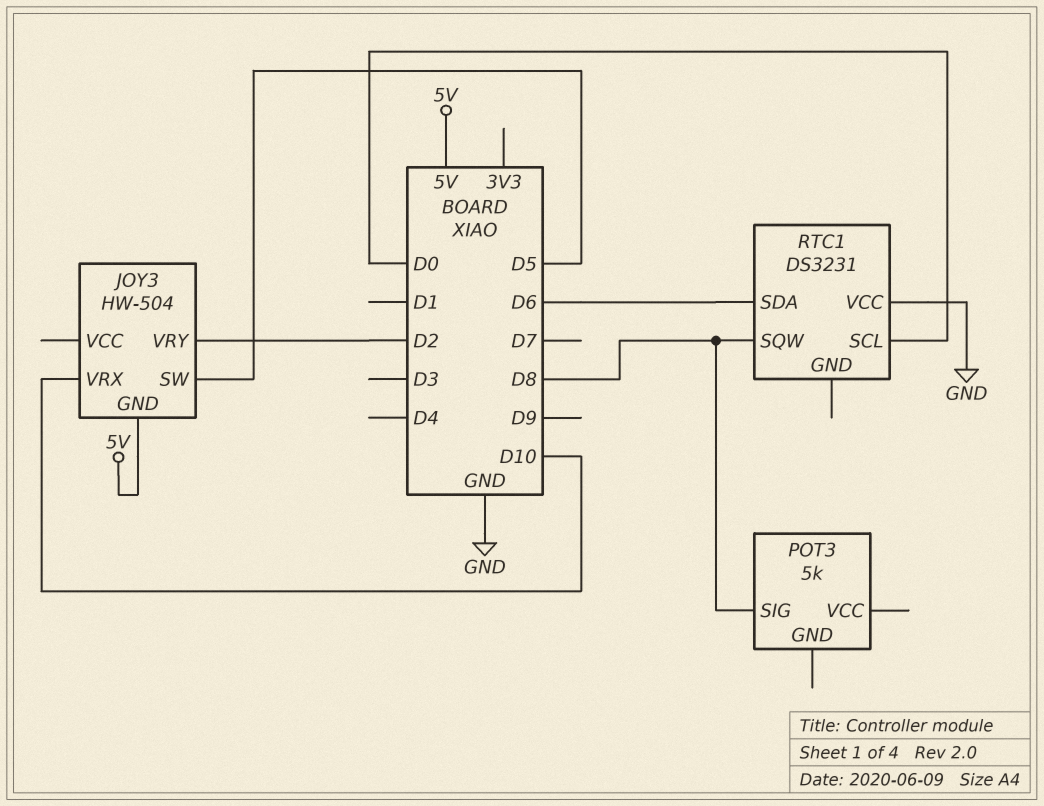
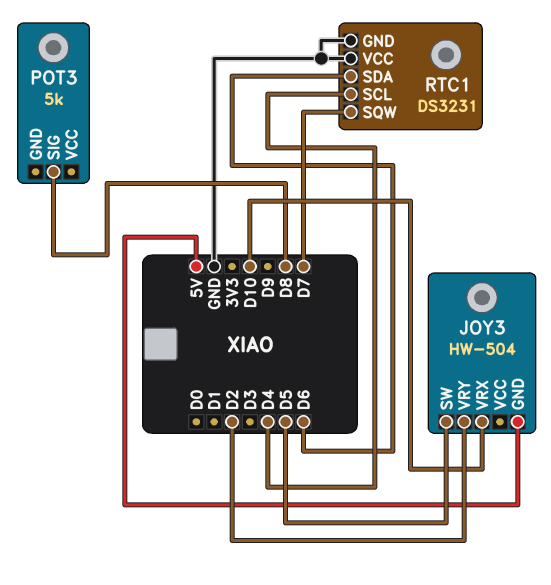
RTC1 pin GND: none -> GND
RTC1 pin SCL: D0 -> D4
RTC1 pin SQW: D8 -> D7

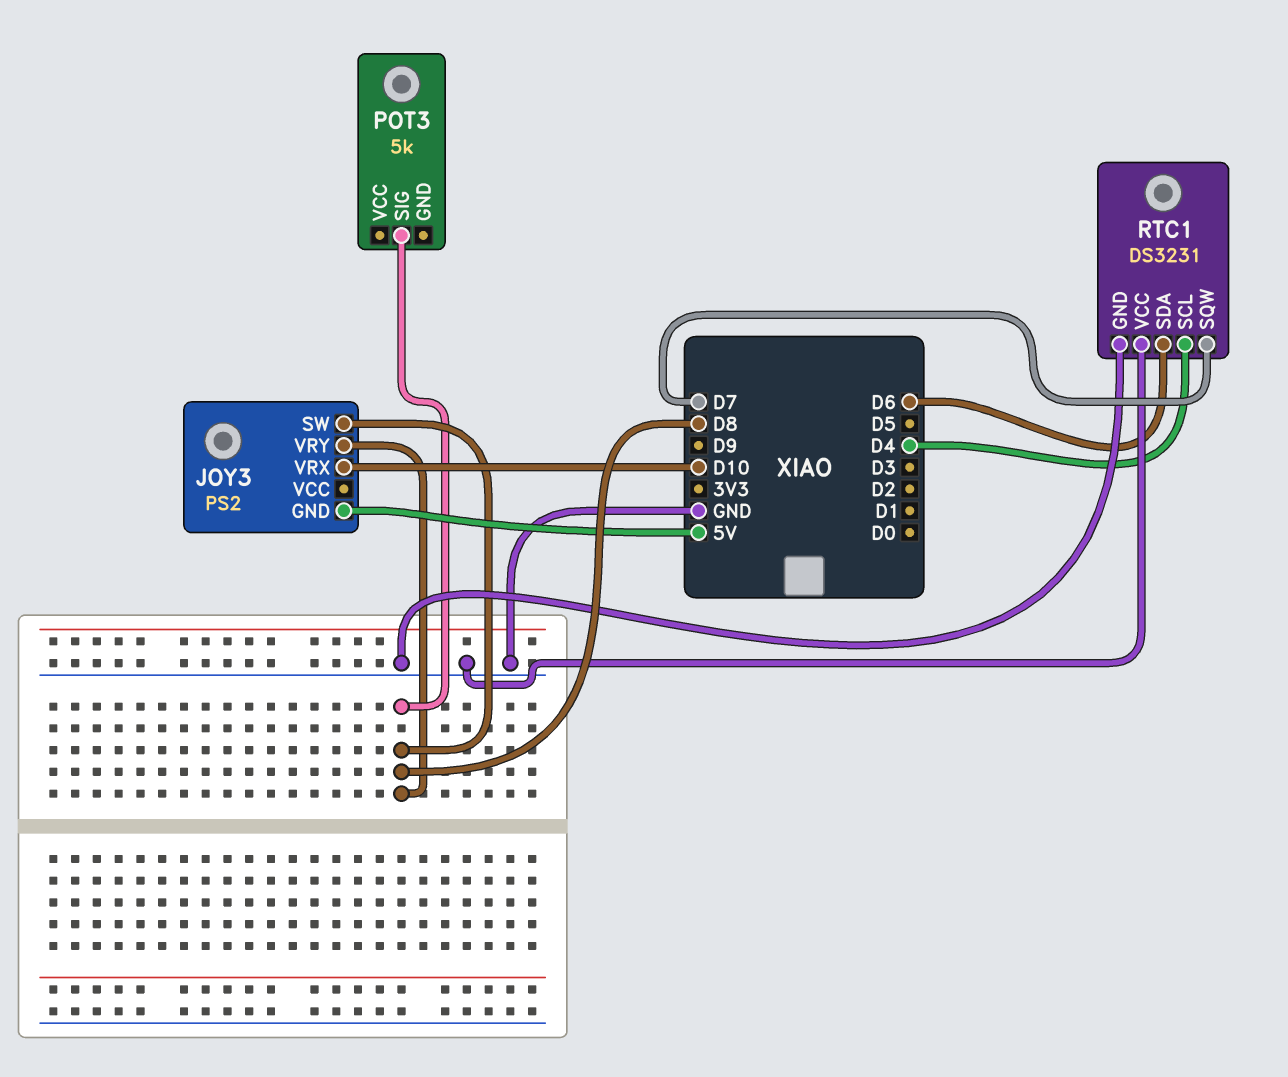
JOY3: HW-504 -> PS2
JOY3 pin SW: D5 -> D8
JOY3 pin VRY: D2 -> D8

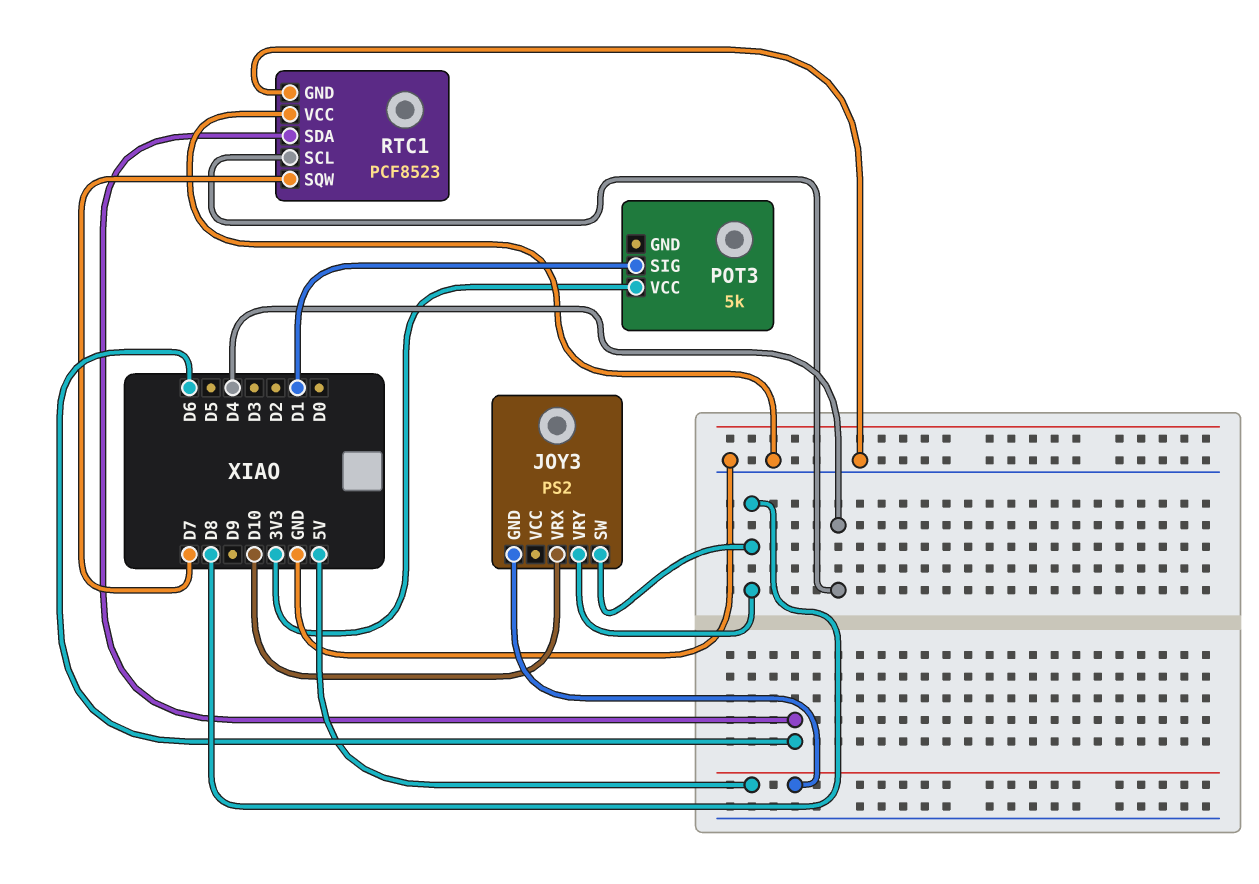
POT3 pin SIG: D8 -> D1
POT3 pin VCC: none -> 3V3
RTC1: DS3231 -> PCF8523

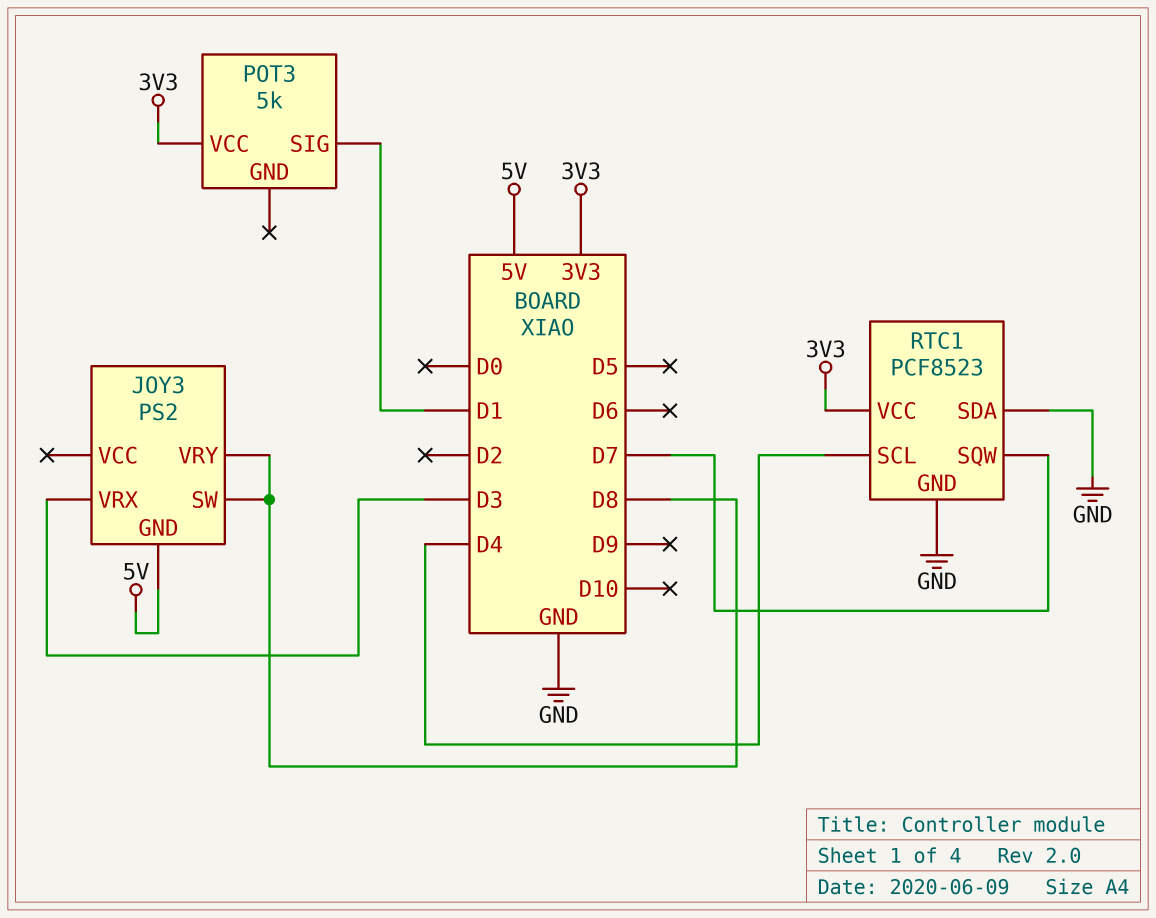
JOY3 pin VRX: D10 -> D3
RTC1 pin SDA: D6 -> GND
RTC1 pin VCC: GND -> 3V3

